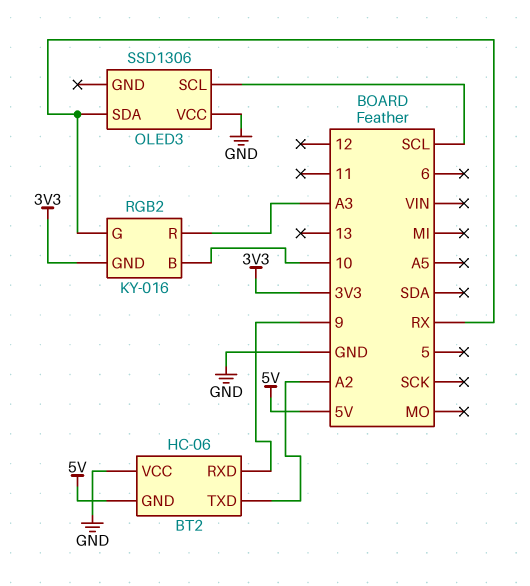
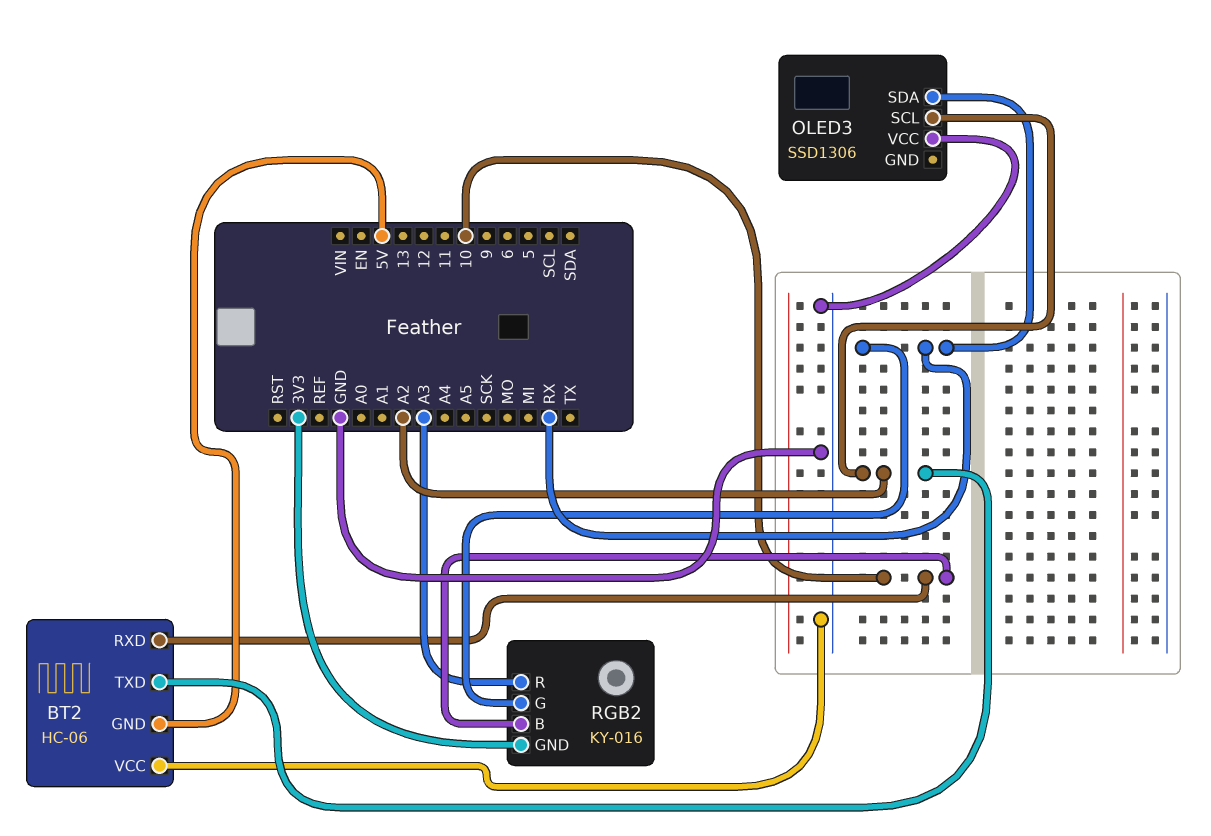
BT2 pin RXD: 9 -> 10
OLED3 pin SCL: SCL -> A2

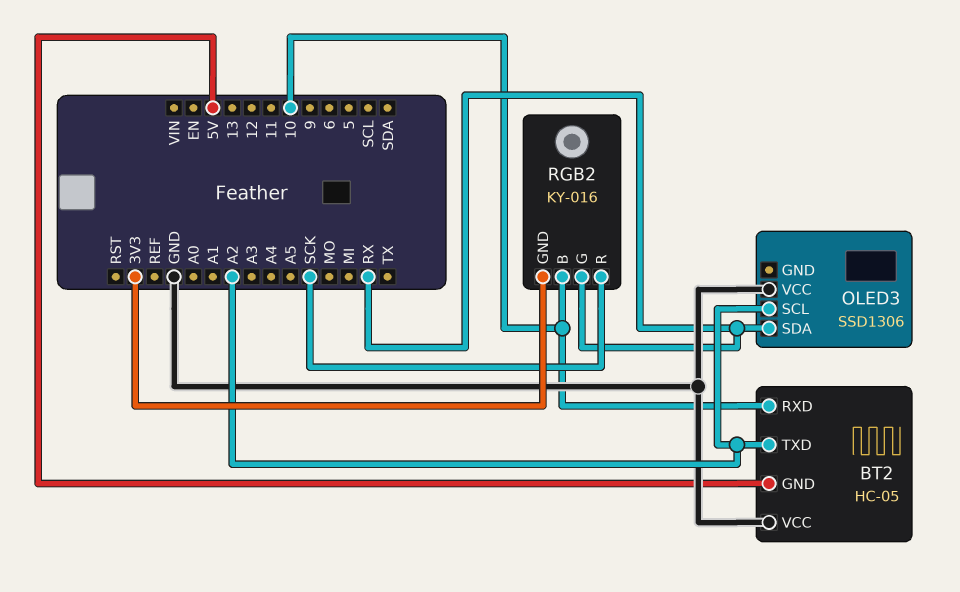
BT2: HC-06 -> HC-05
RGB2 pin R: A3 -> SCK

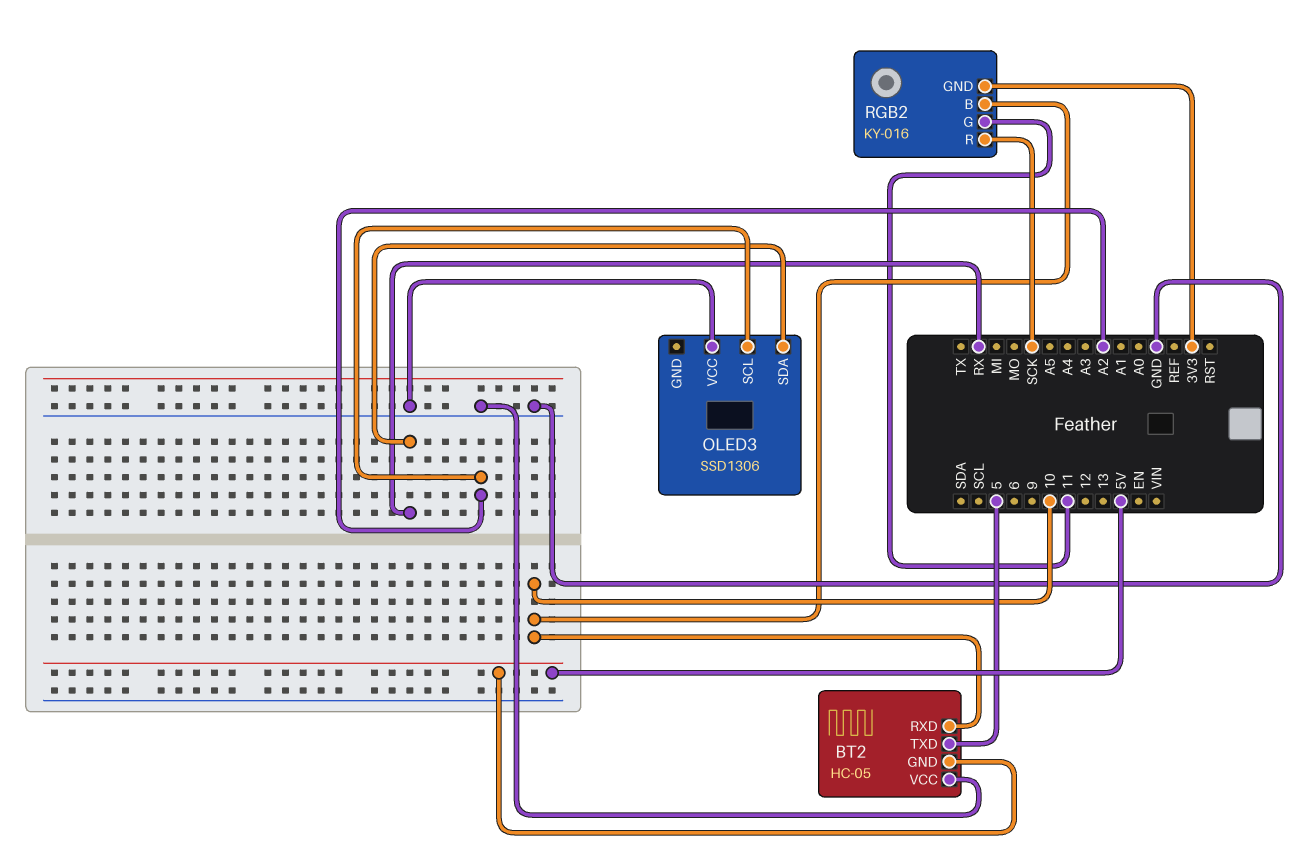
BT2 pin TXD: A2 -> 5
RGB2 pin G: RX -> 11

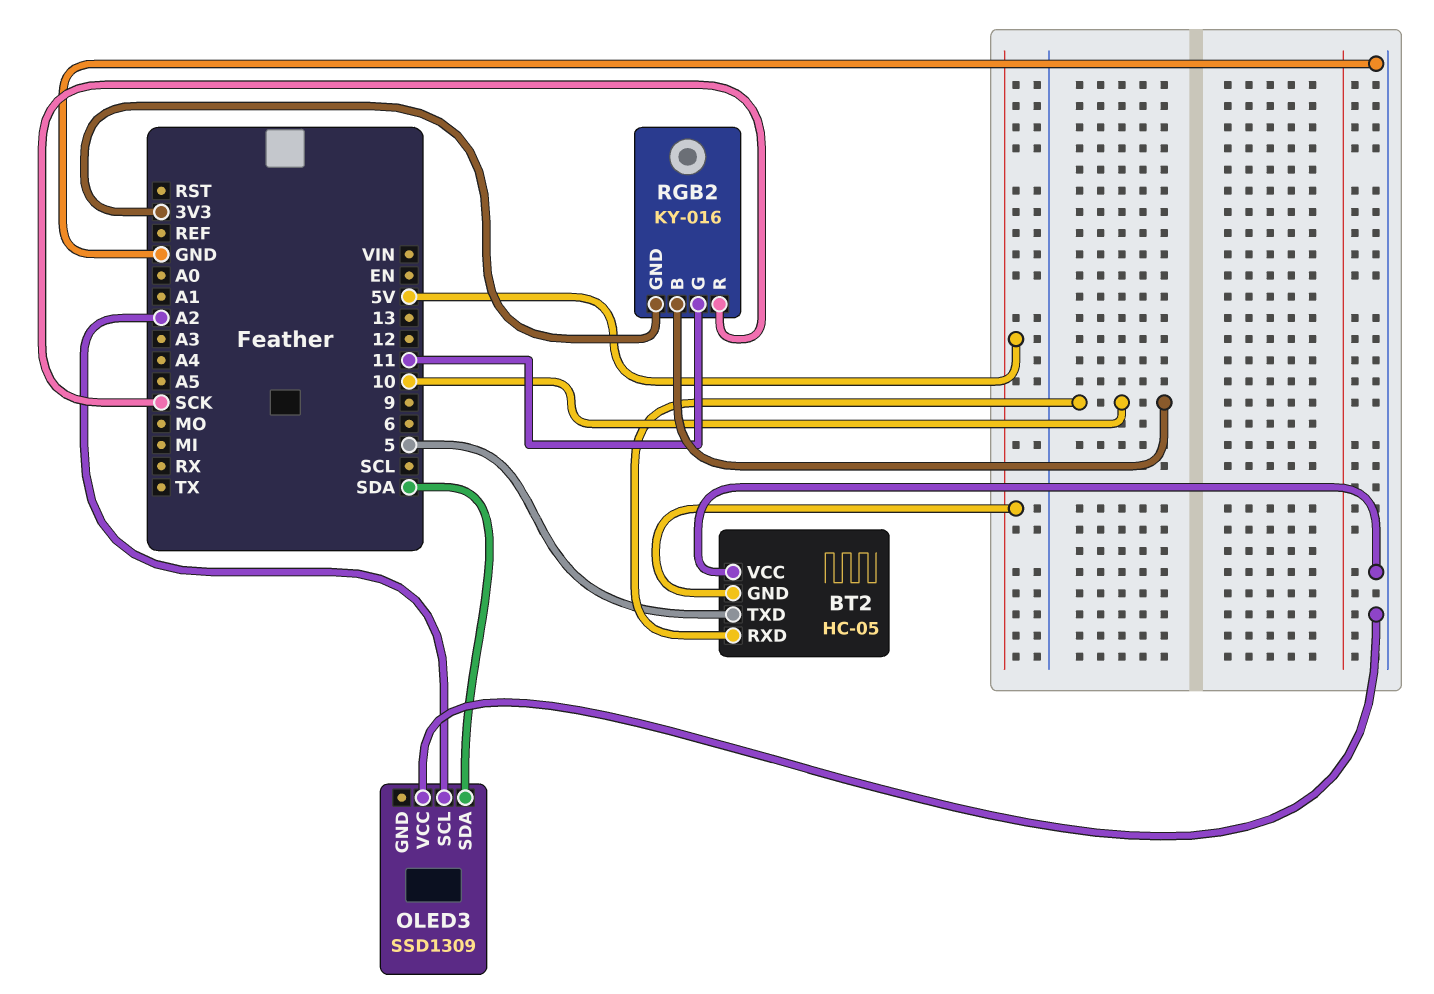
OLED3: SSD1306 -> SSD1309
OLED3 pin SDA: RX -> SDA

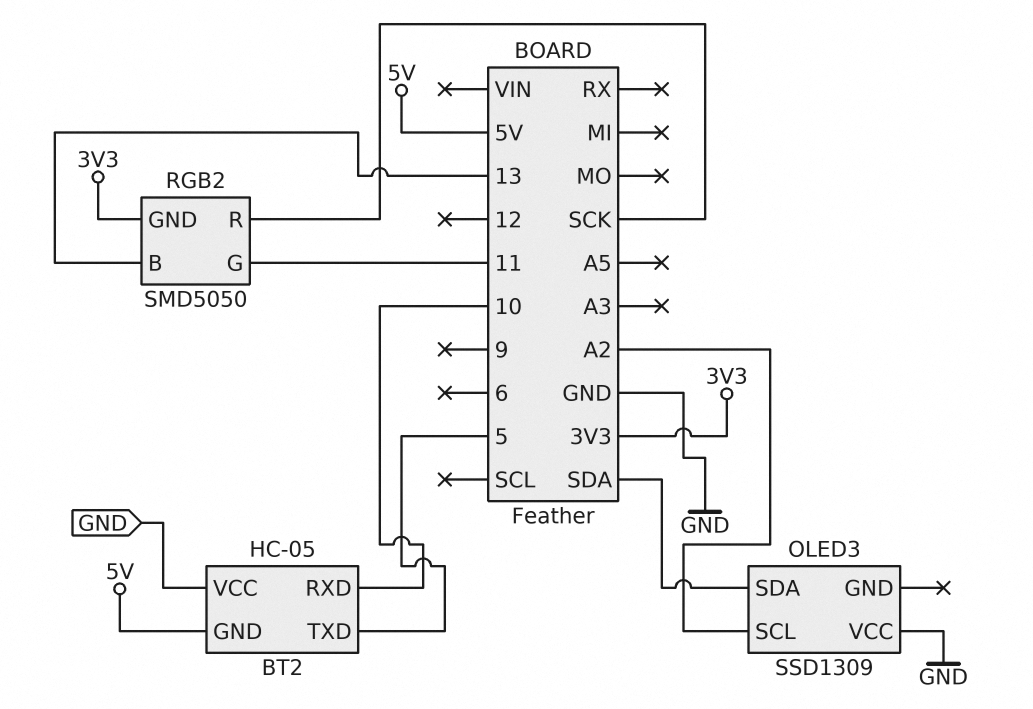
RGB2: KY-016 -> SMD5050
RGB2 pin B: 10 -> 13

